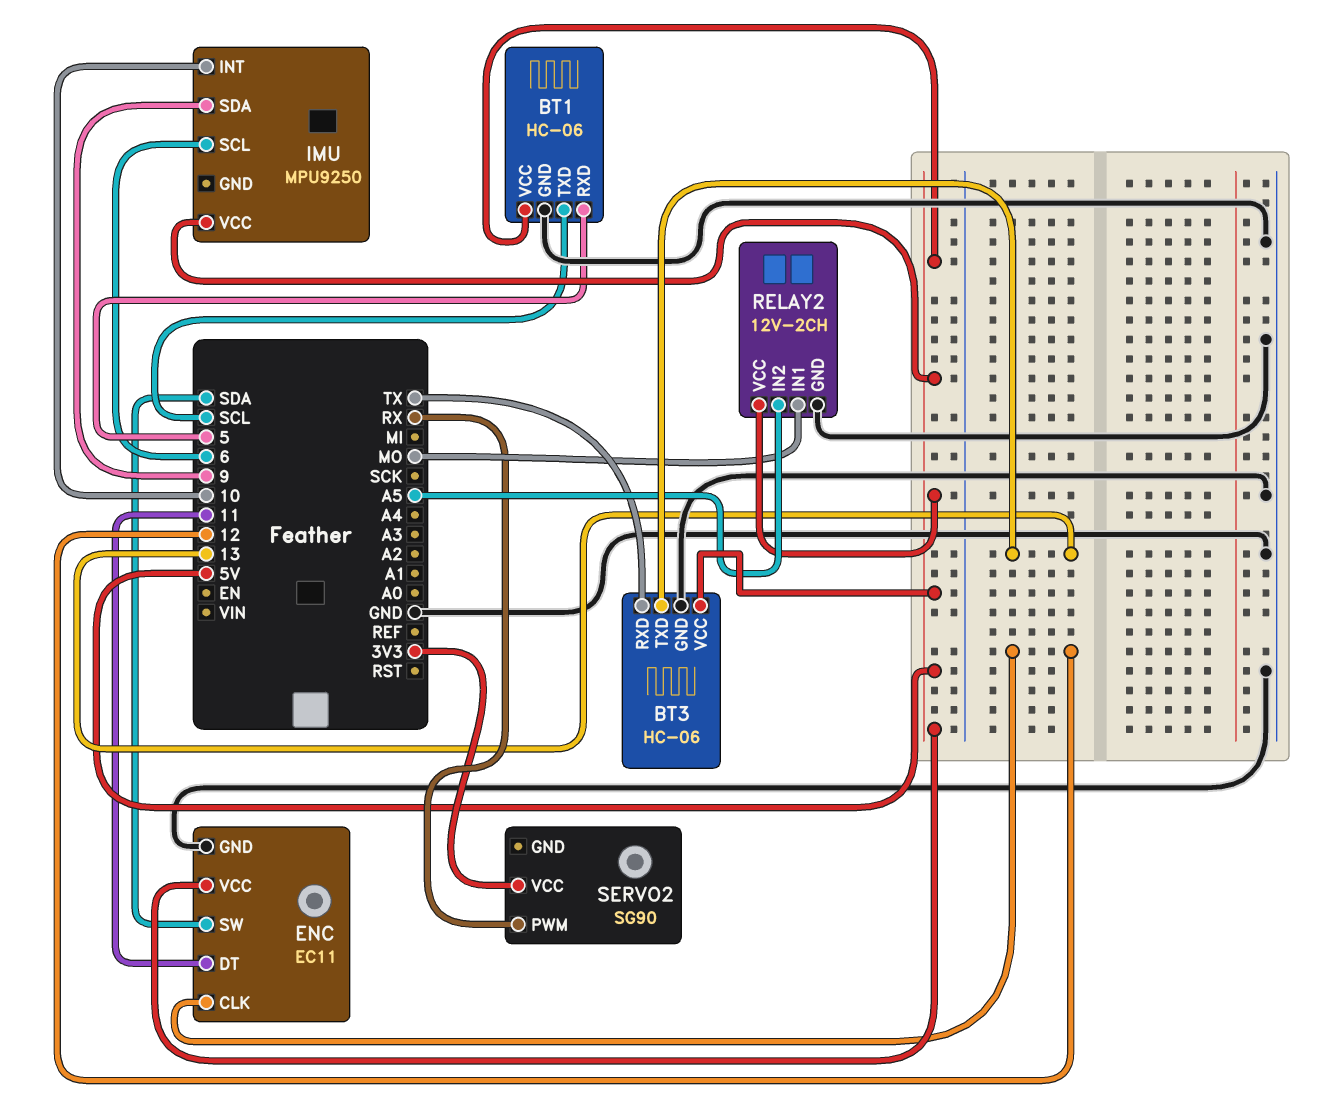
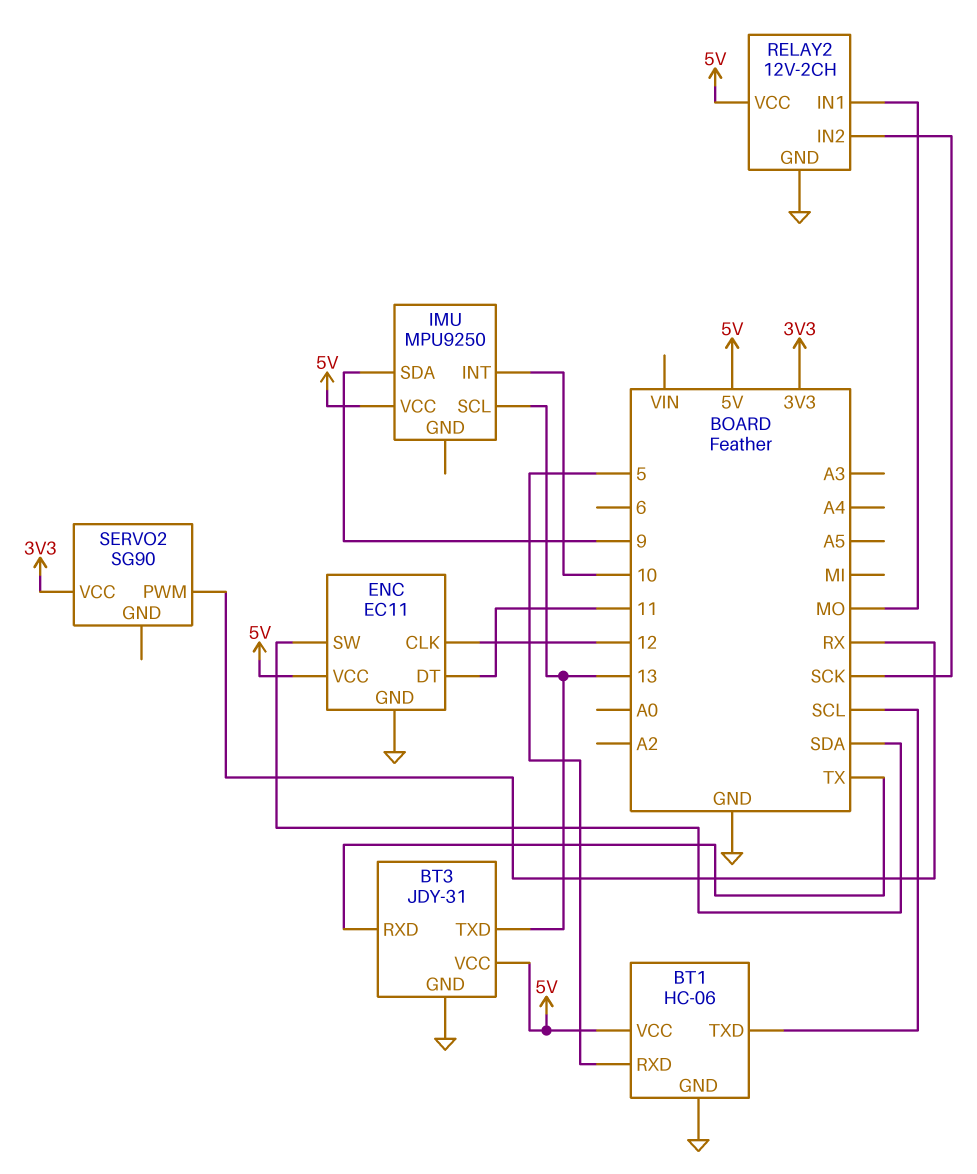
BT3: HC-06 -> JDY-31
IMU pin SCL: 6 -> 13
RELAY2 pin IN2: A5 -> SCK

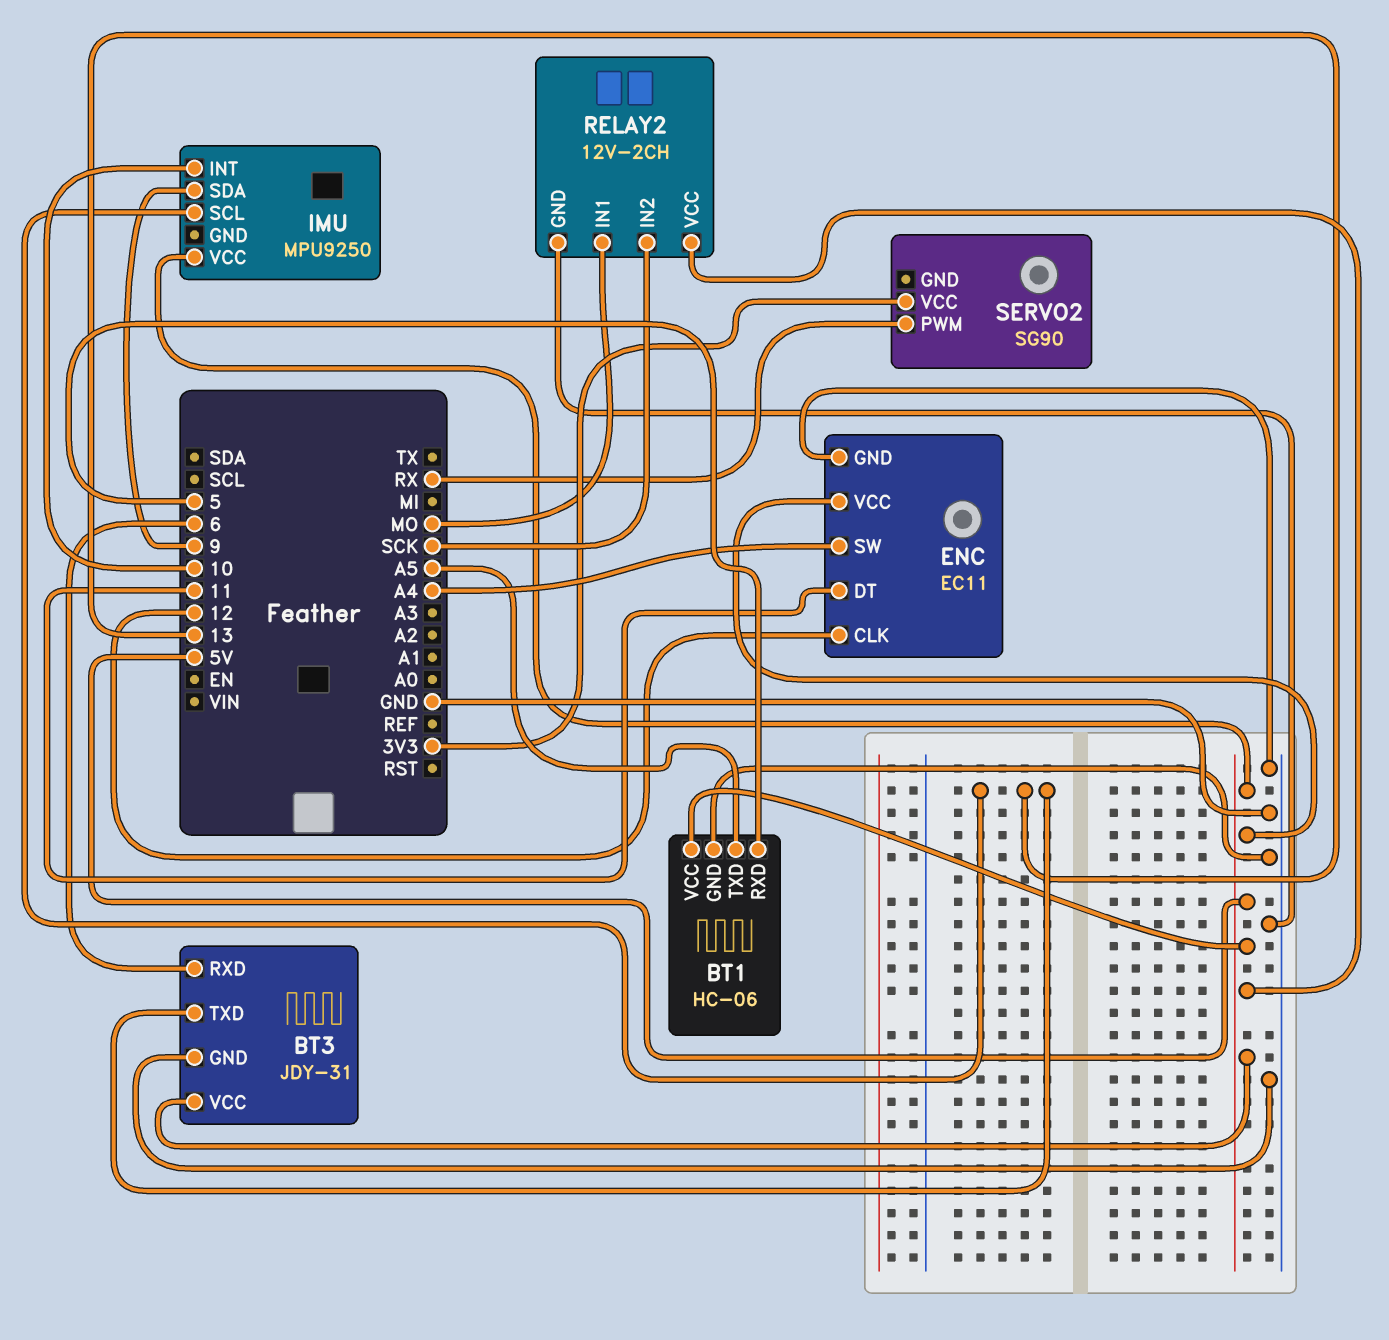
BT1 pin TXD: SCL -> A5
BT3 pin RXD: TX -> 6
ENC pin SW: SDA -> A4

